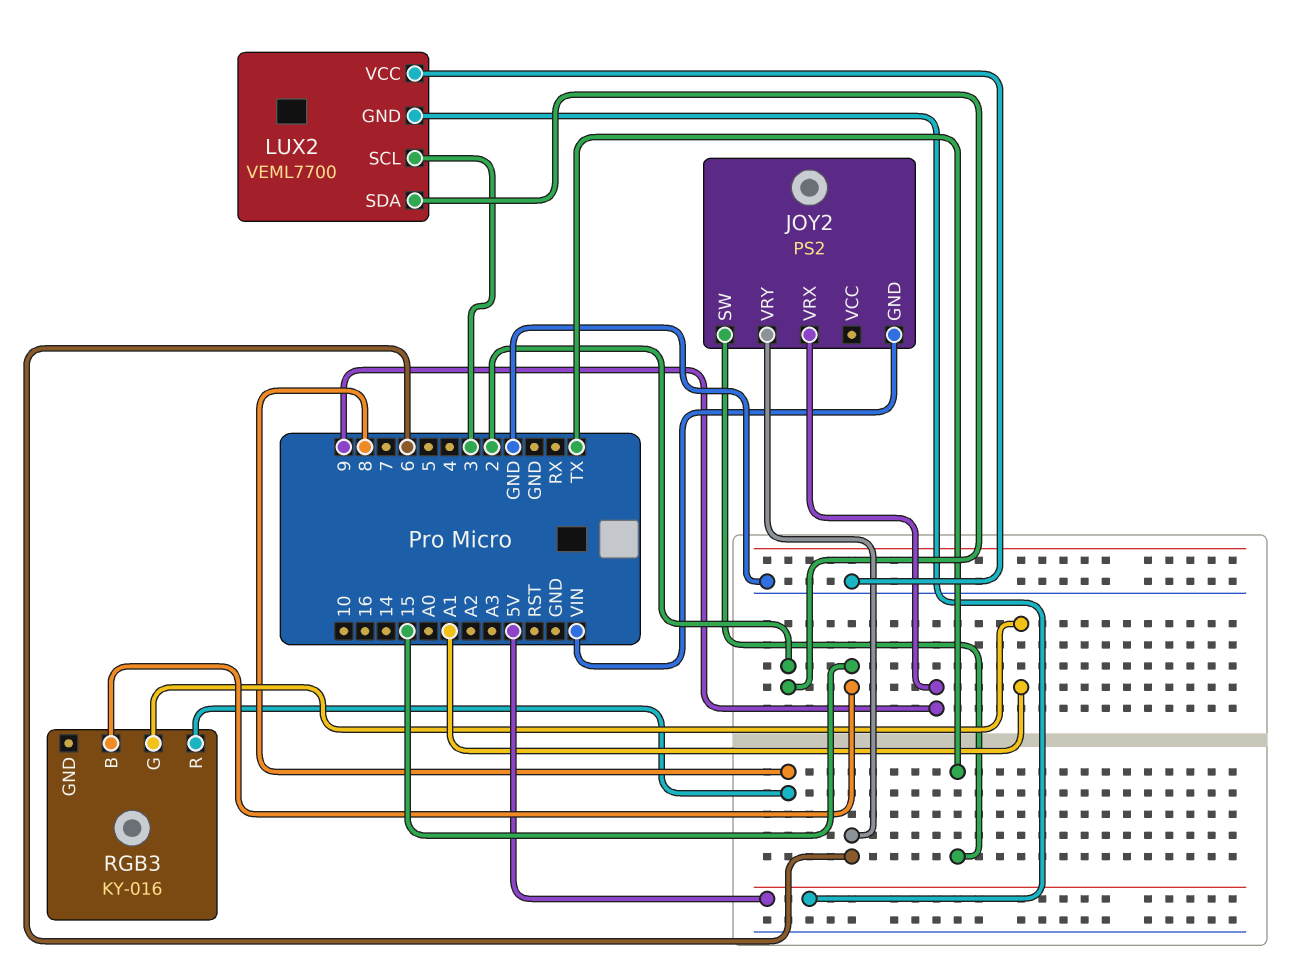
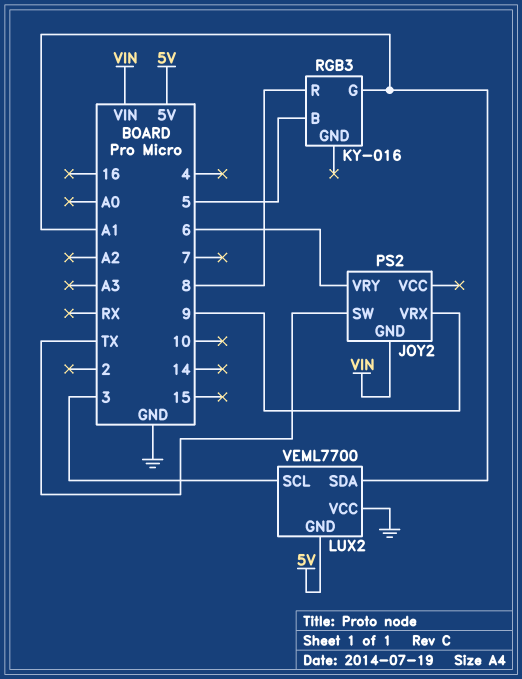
LUX2 pin SDA: 2 -> A1
RGB3 pin B: 15 -> 5

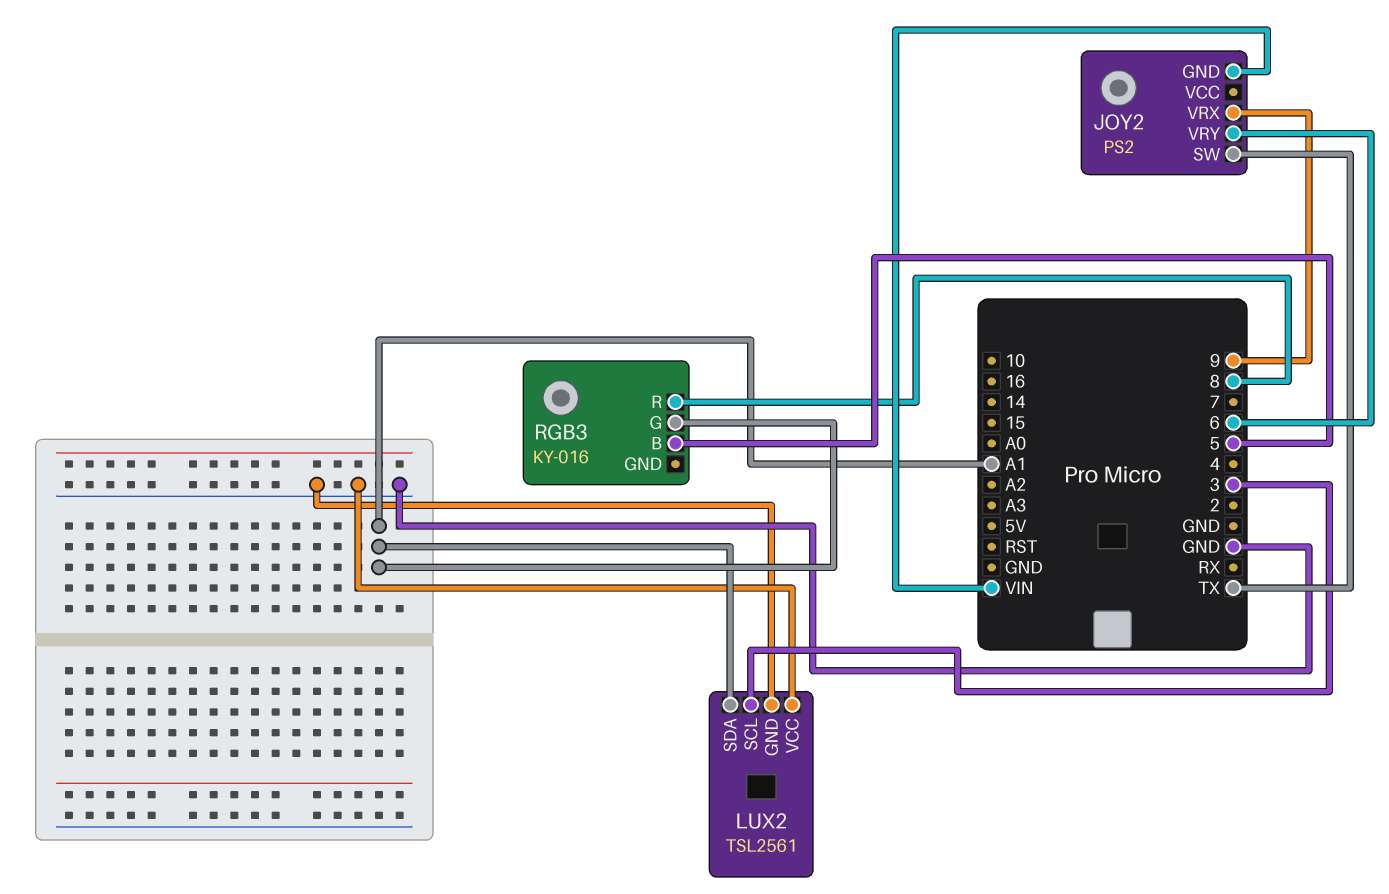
LUX2: VEML7700 -> TSL2561
LUX2 pin GND: 5V -> GND

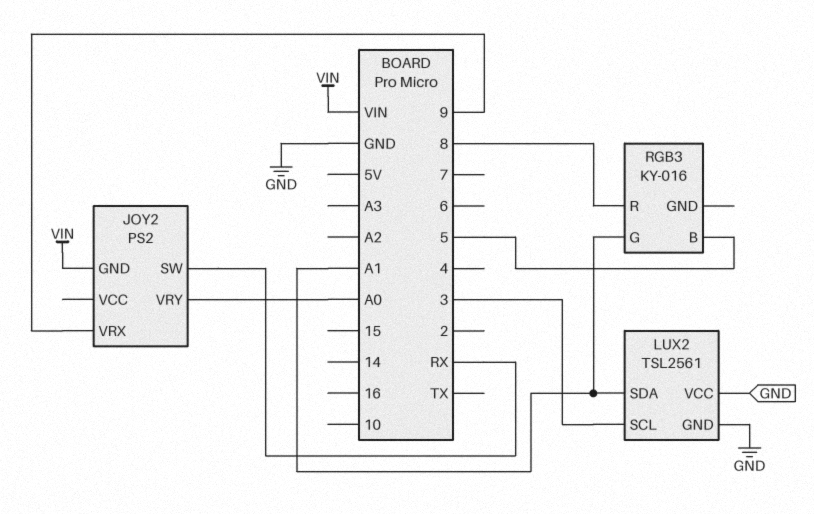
JOY2 pin SW: TX -> RX
JOY2 pin VRY: 6 -> A0

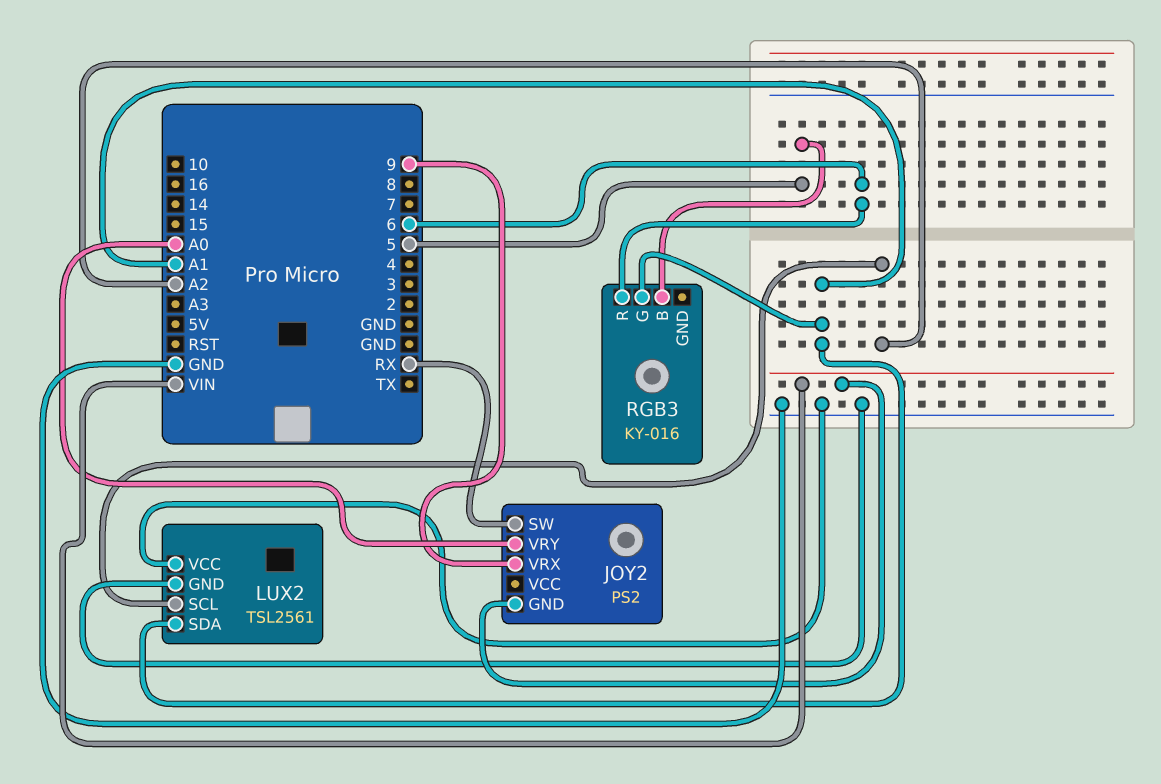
LUX2 pin SCL: 3 -> A2
RGB3 pin R: 8 -> 6

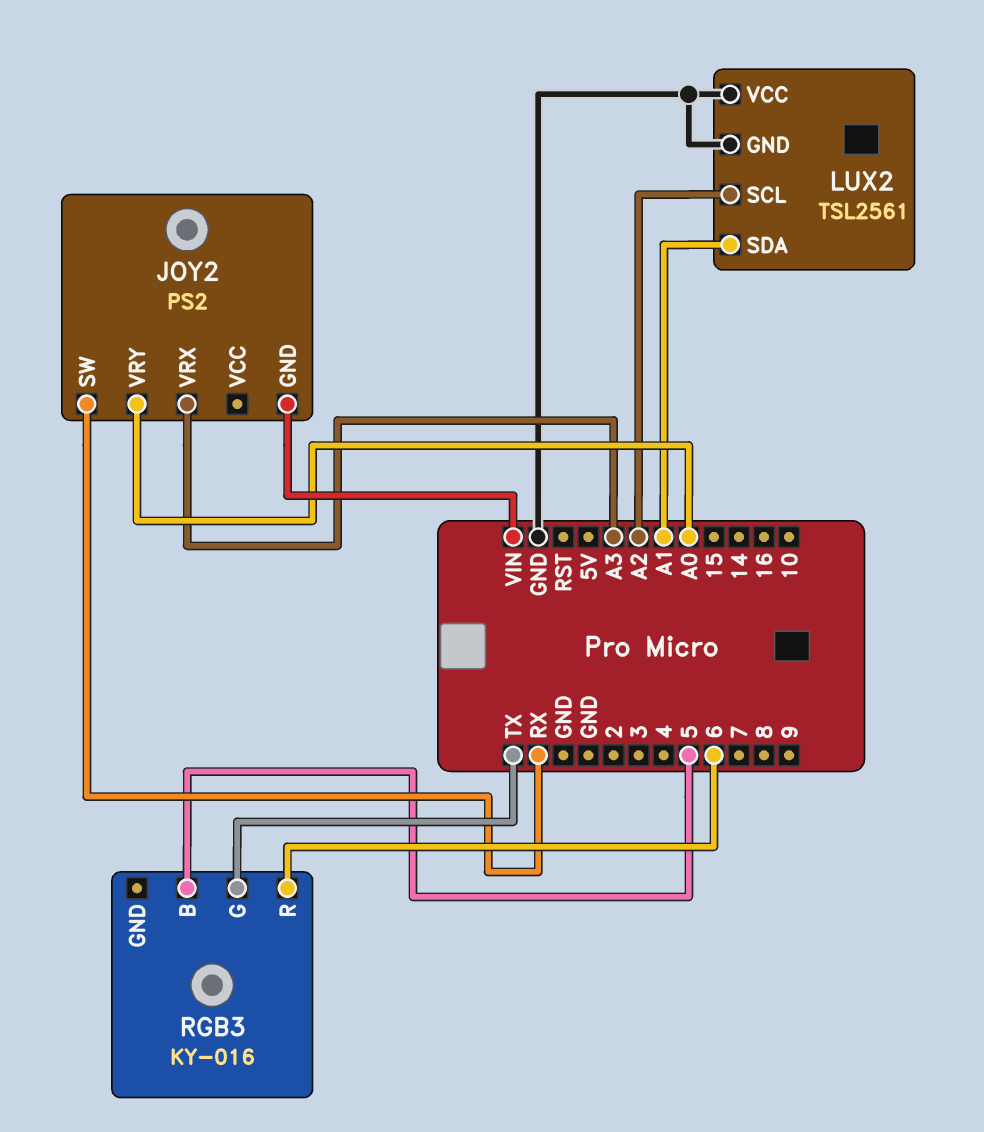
JOY2 pin VRX: 9 -> A3
RGB3 pin G: A1 -> TX

